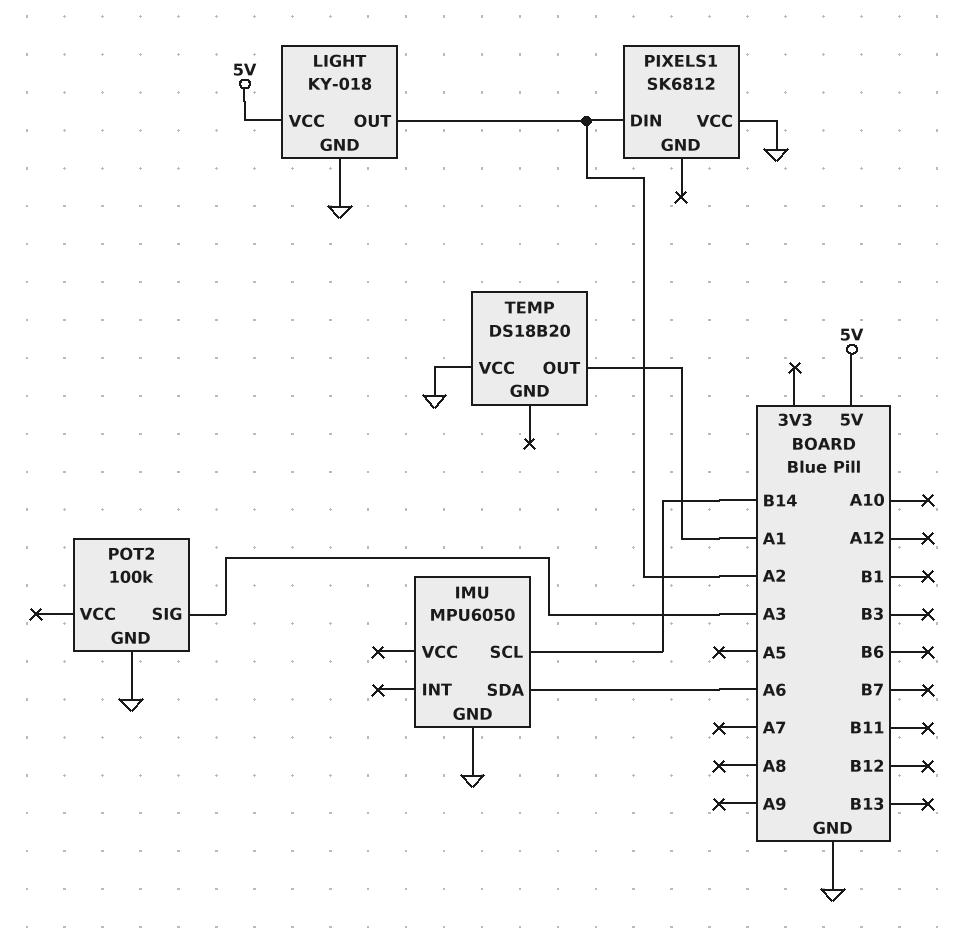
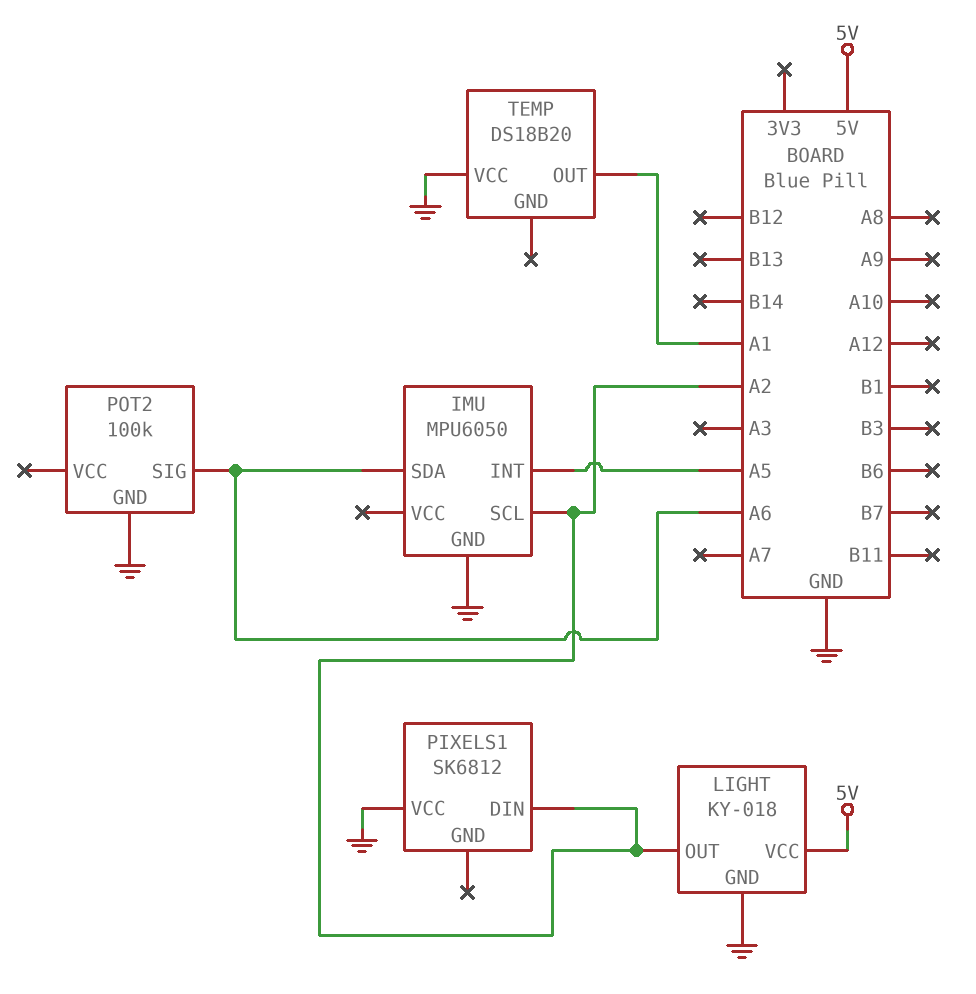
IMU pin INT: none -> A5
IMU pin SCL: B14 -> A2
POT2 pin SIG: A3 -> A6

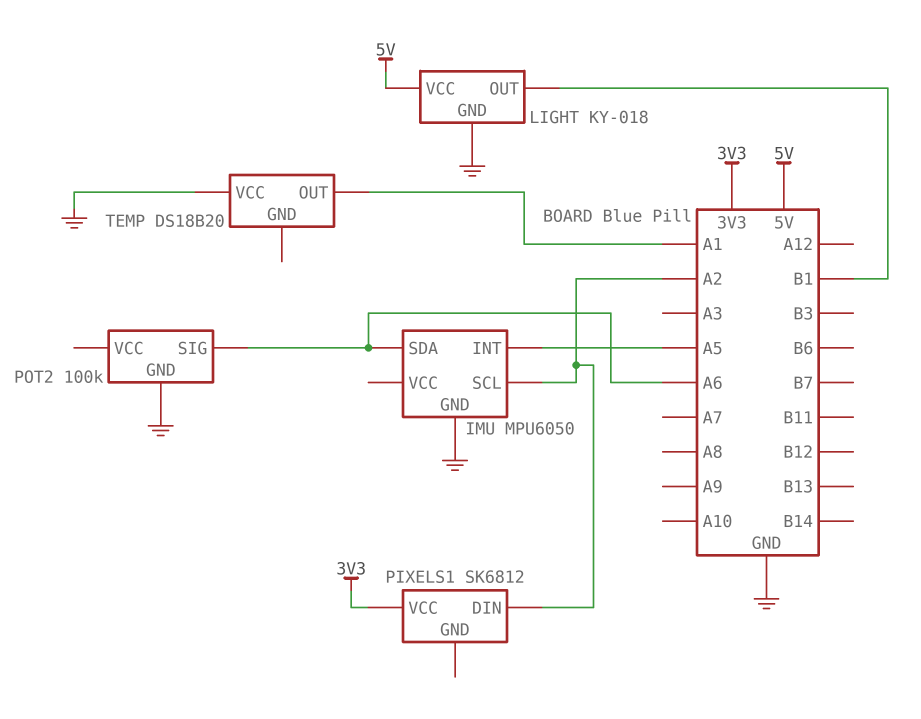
LIGHT pin OUT: A2 -> B1
PIXELS1 pin VCC: GND -> 3V3

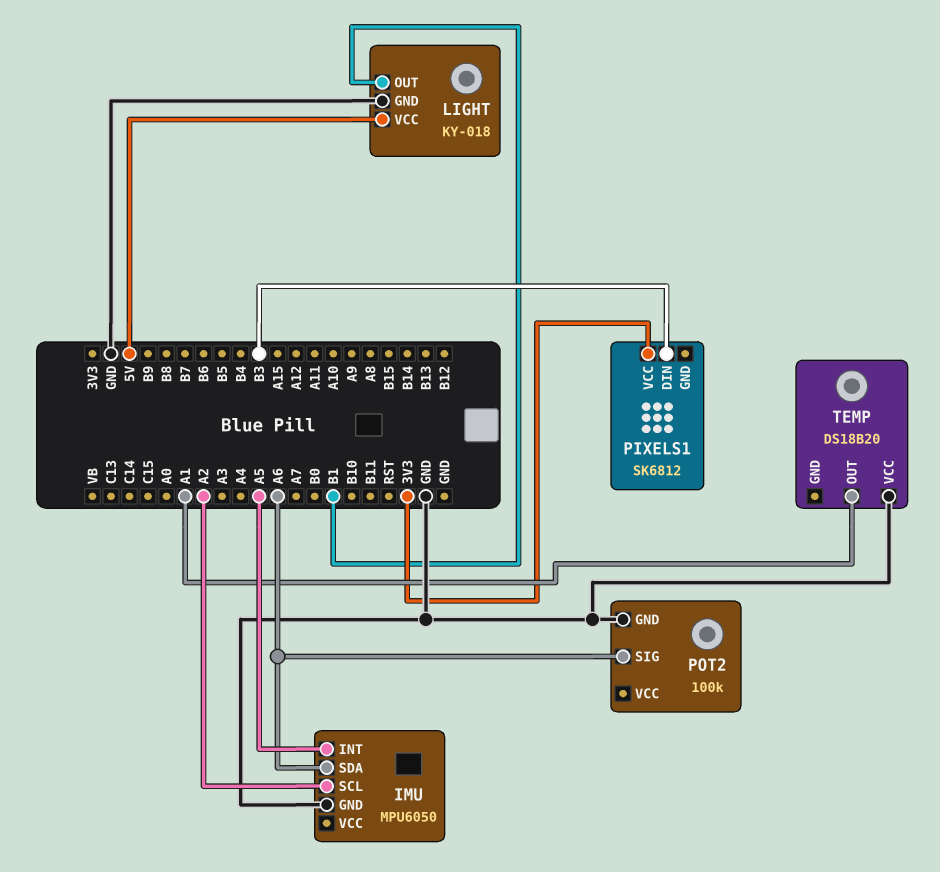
PIXELS1 pin DIN: A2 -> B3

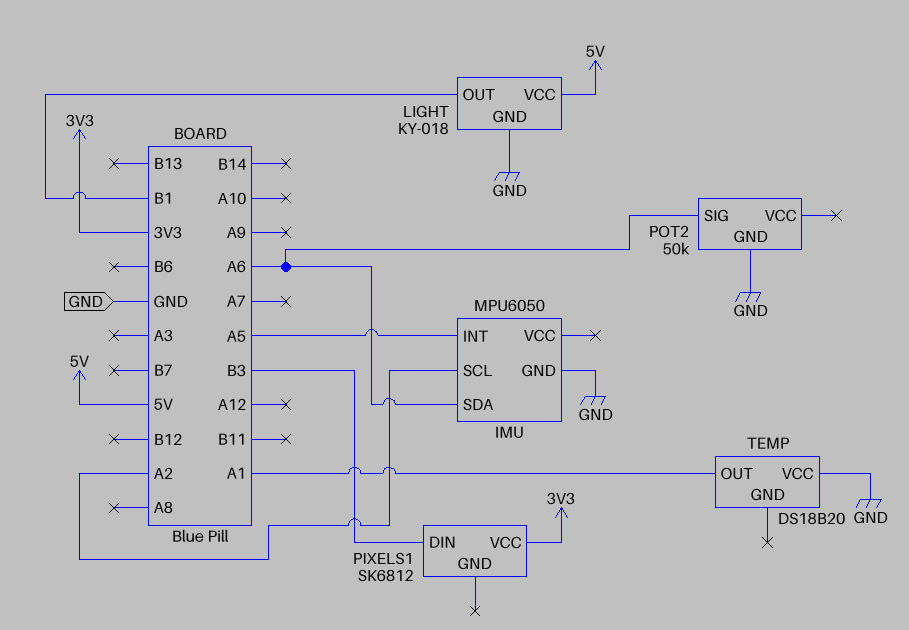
POT2: 100k -> 50k

